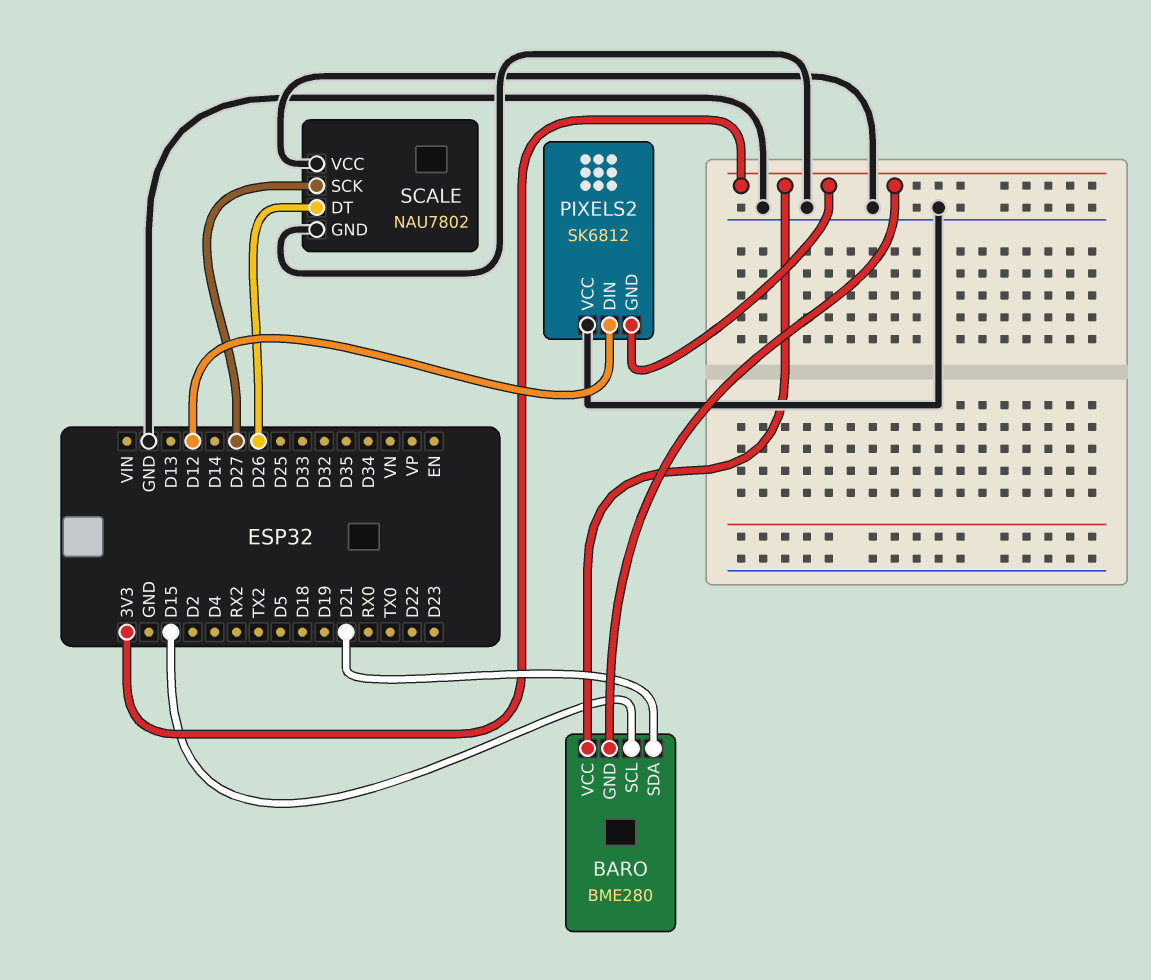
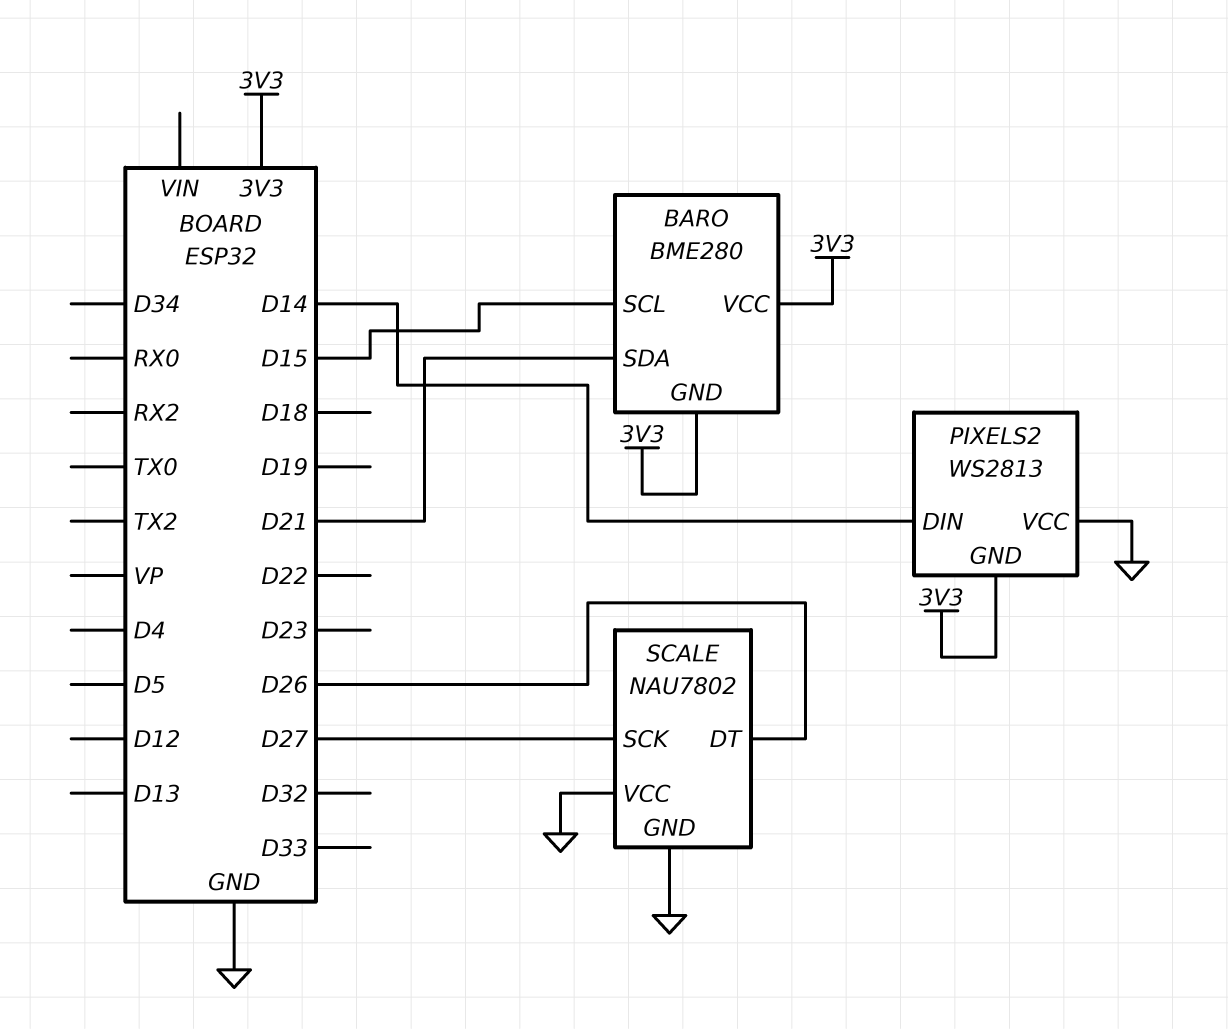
PIXELS2: SK6812 -> WS2813
PIXELS2 pin DIN: D12 -> D14

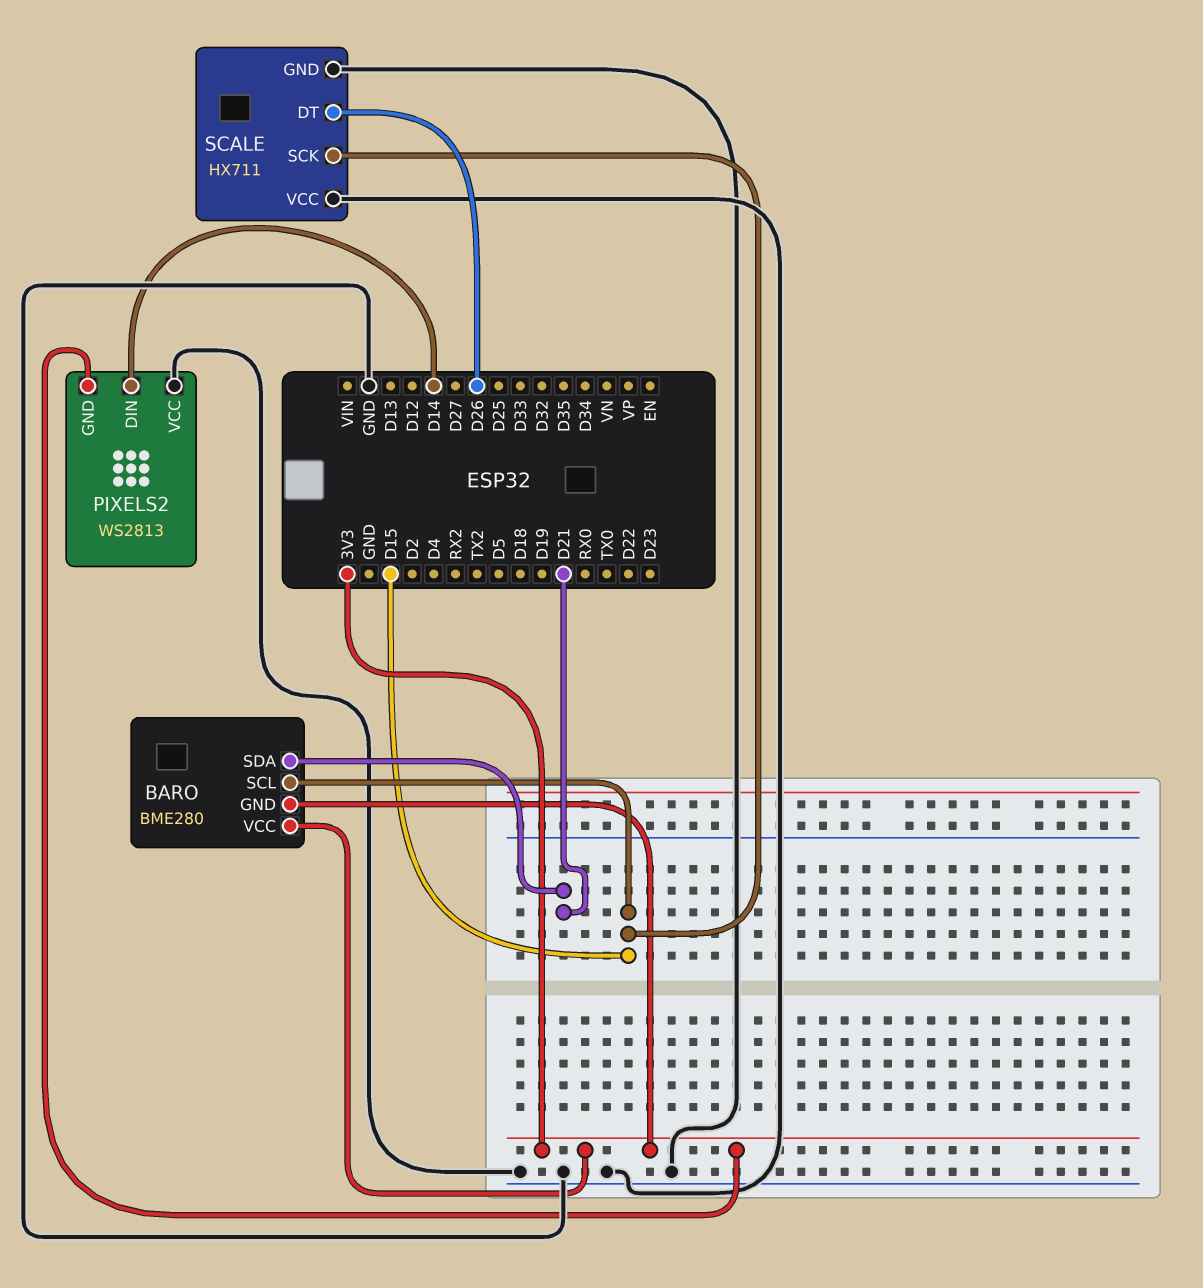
SCALE: NAU7802 -> HX711
SCALE pin SCK: D27 -> D15

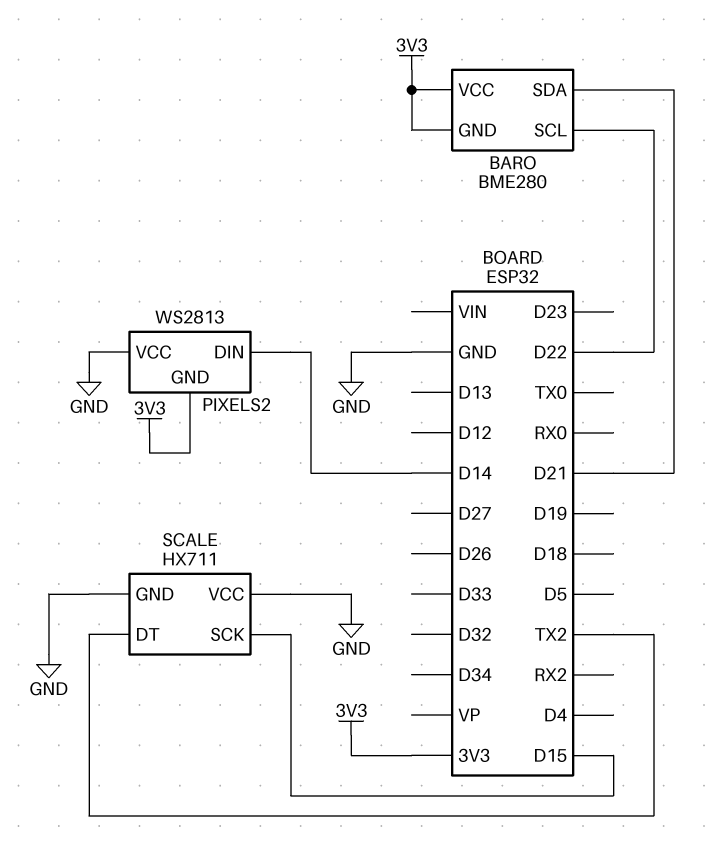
BARO pin SCL: D15 -> D22
SCALE pin DT: D26 -> TX2

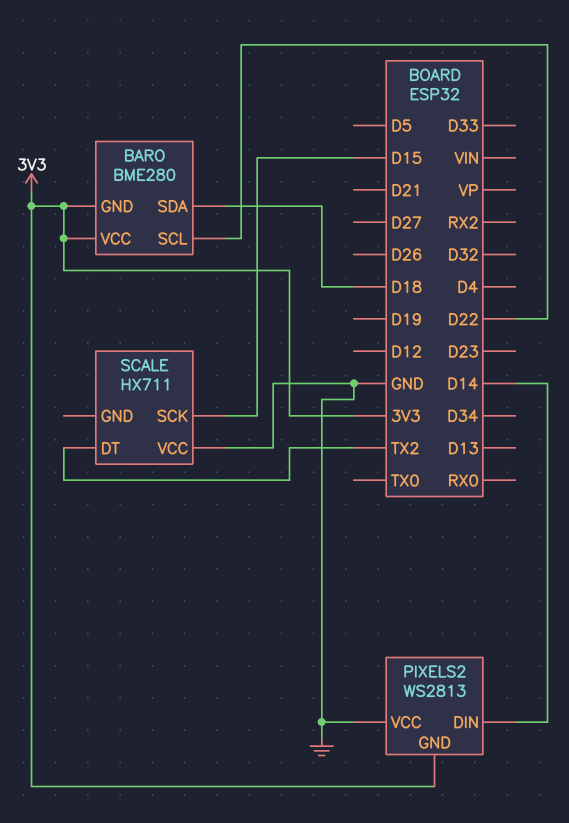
BARO pin SDA: D21 -> D18
SCALE pin GND: GND -> none

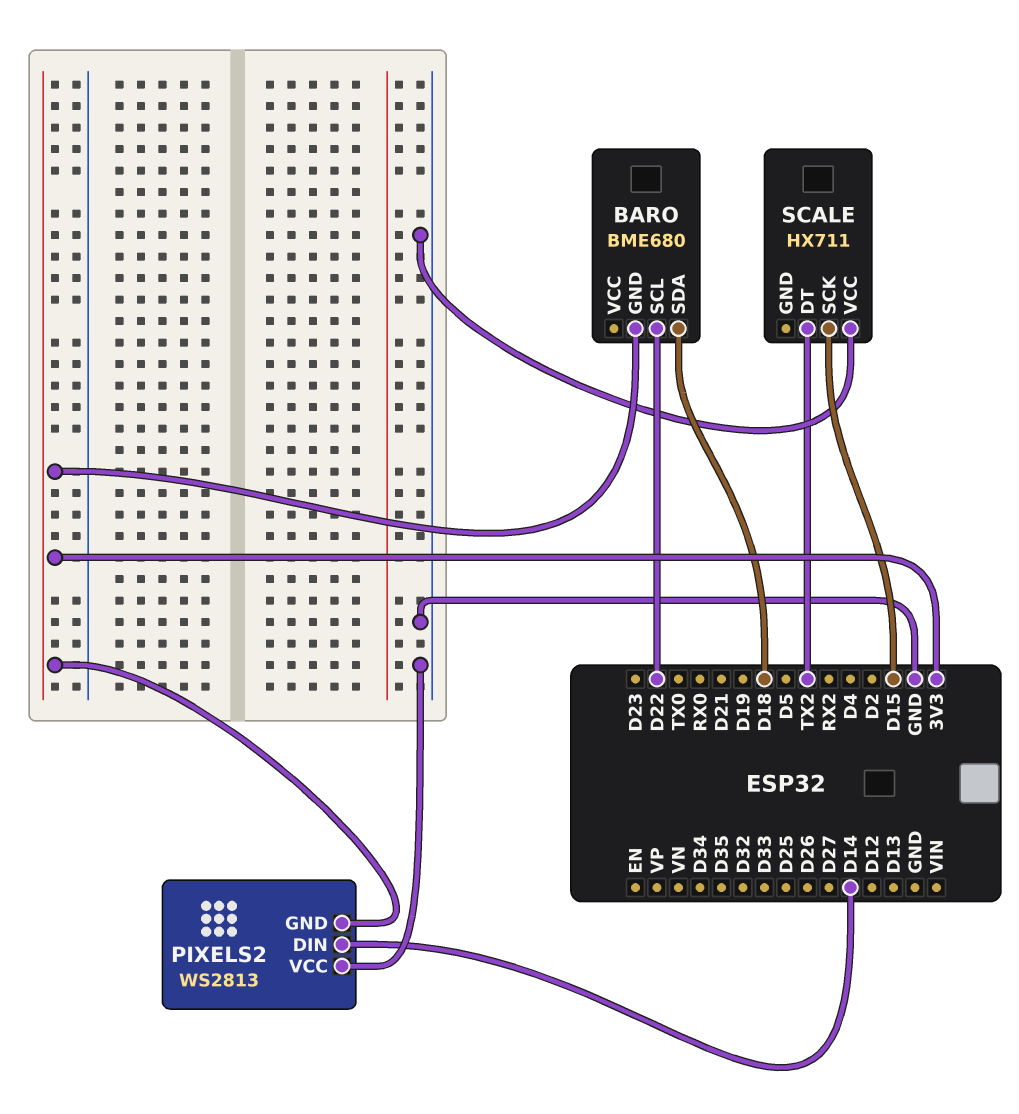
BARO: BME280 -> BME680
BARO pin VCC: 3V3 -> none

